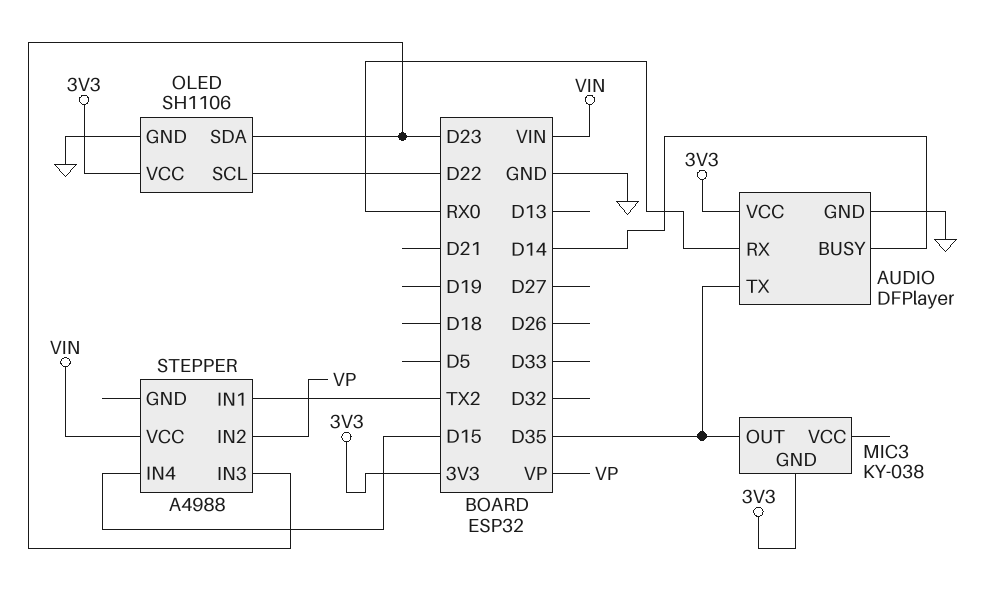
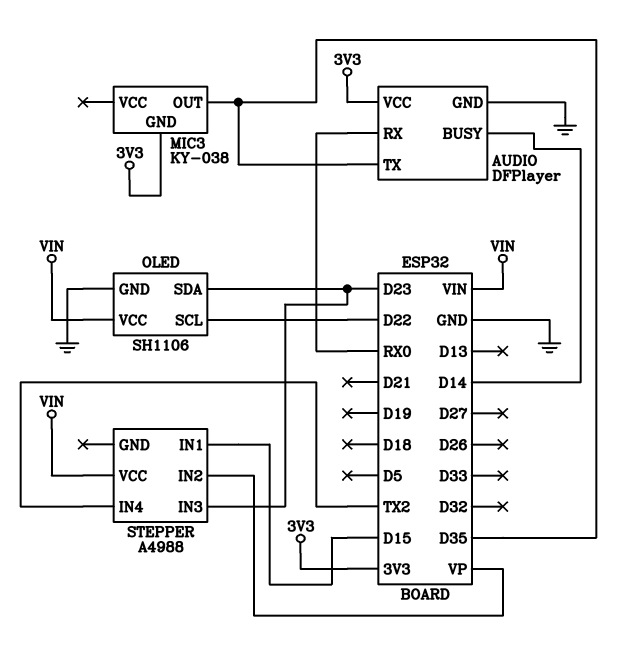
OLED pin VCC: 3V3 -> VIN
STEPPER pin IN1: TX2 -> D15
STEPPER pin IN4: D15 -> TX2

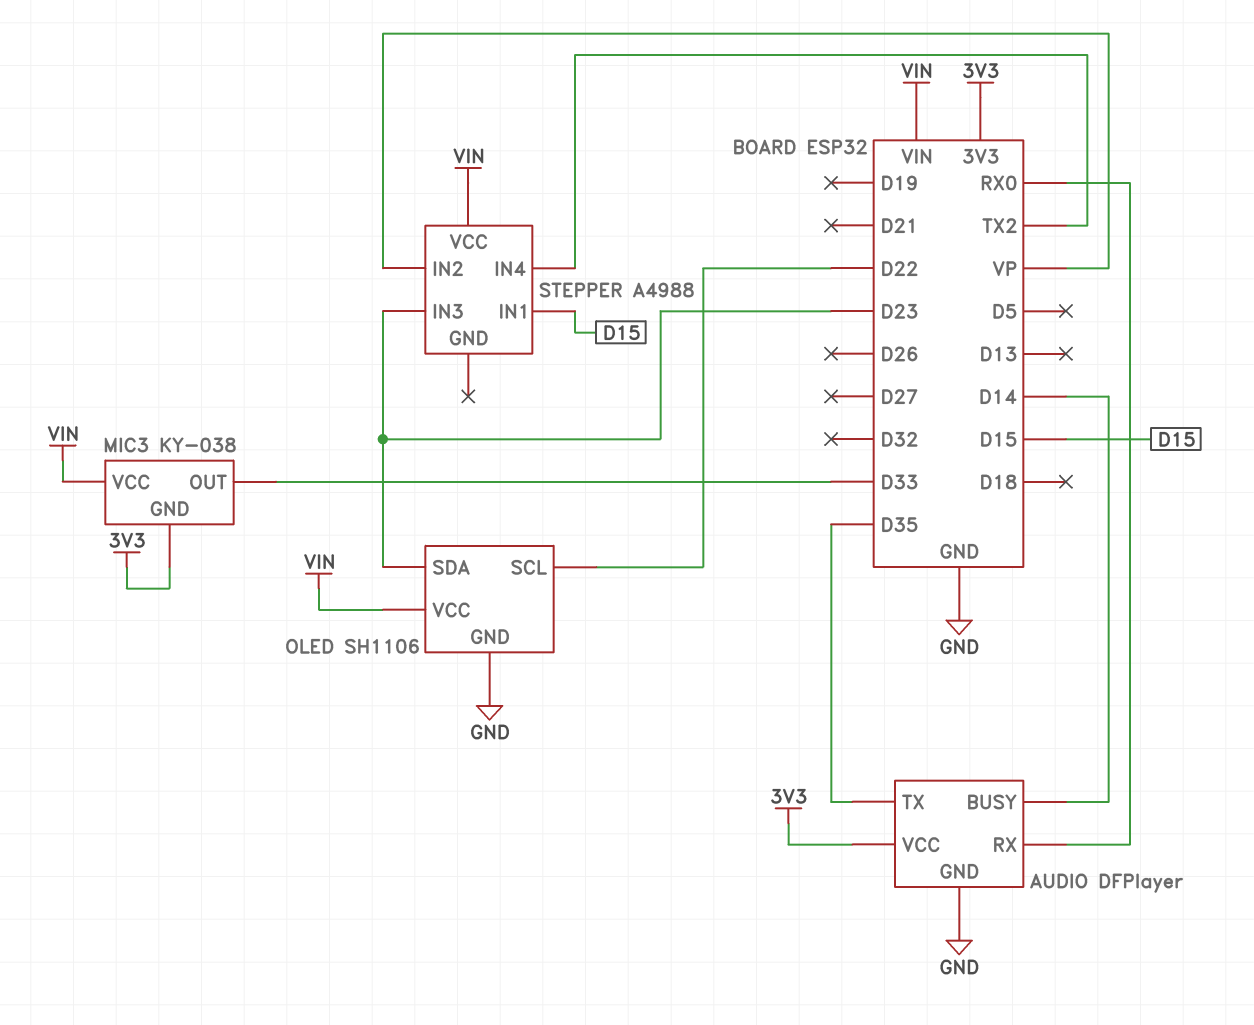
MIC3 pin OUT: D35 -> D33
MIC3 pin VCC: none -> VIN

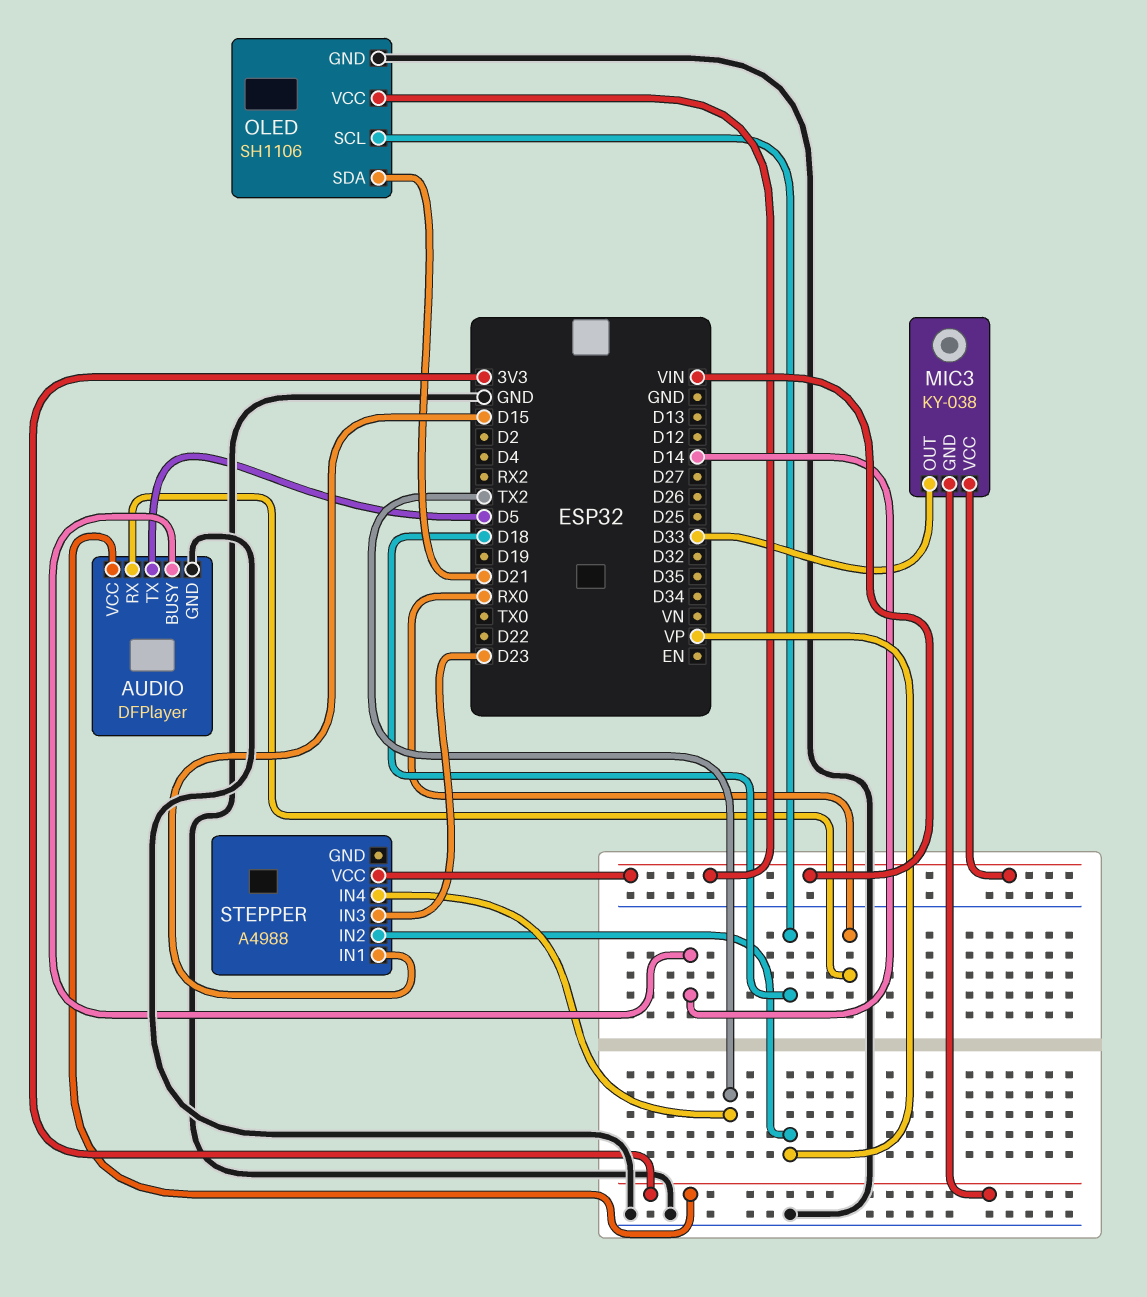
AUDIO pin TX: D35 -> D5
OLED pin SCL: D22 -> D18
OLED pin SDA: D23 -> D21

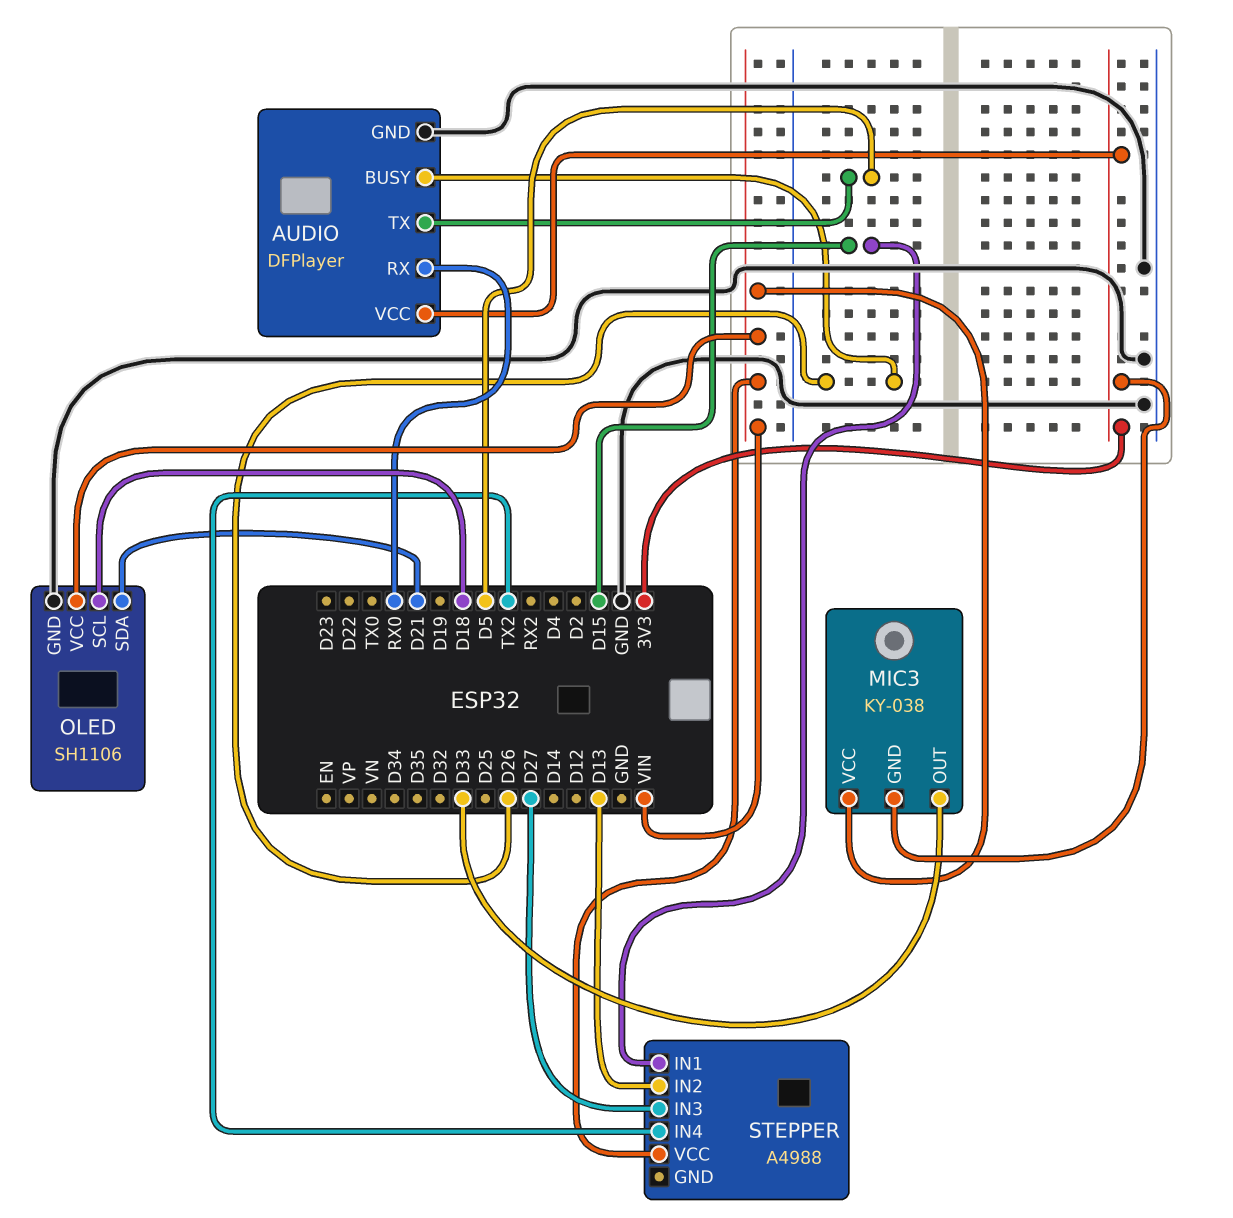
AUDIO pin BUSY: D14 -> D26
STEPPER pin IN2: VP -> D13
STEPPER pin IN3: D23 -> D27

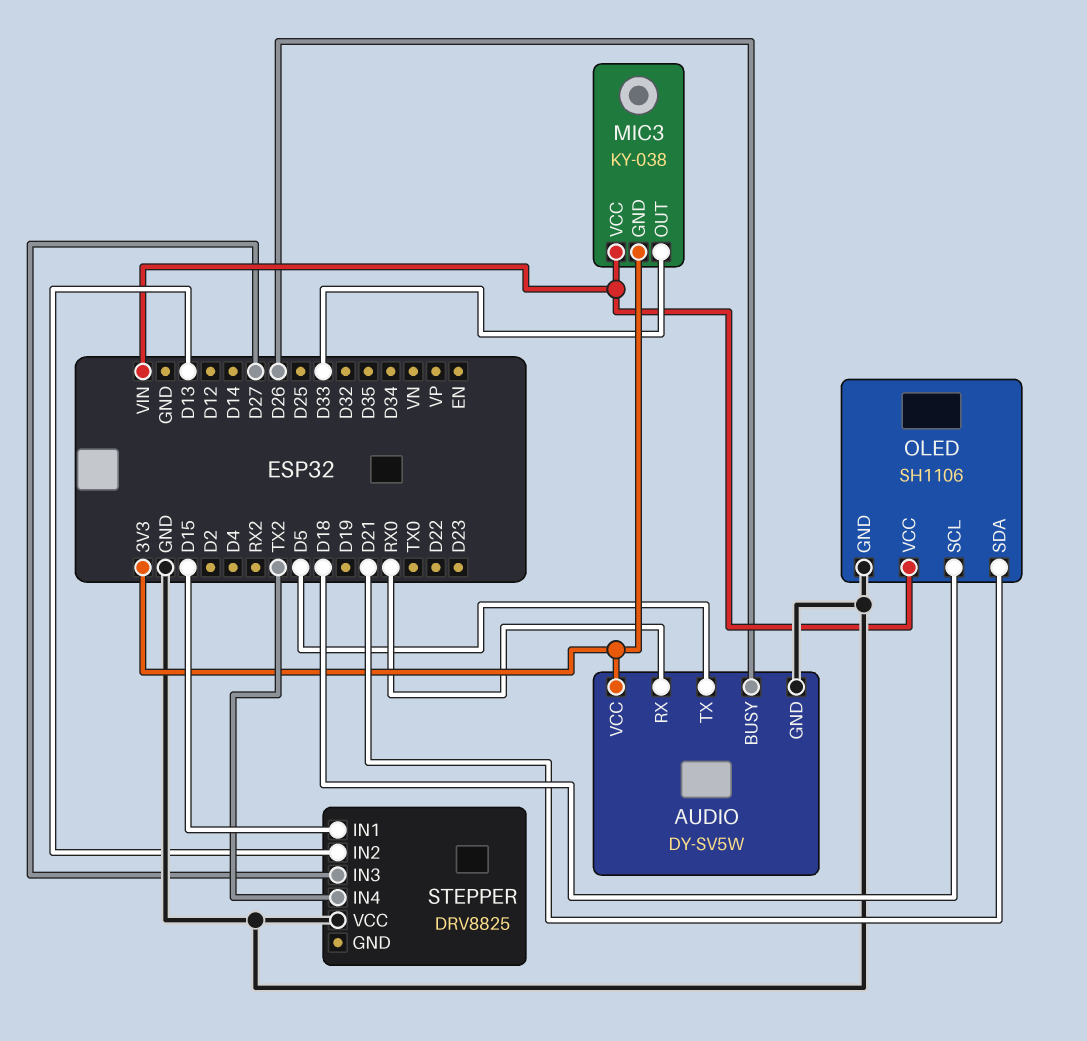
AUDIO: DFPlayer -> DY-SV5W
STEPPER: A4988 -> DRV8825
STEPPER pin VCC: VIN -> GND

